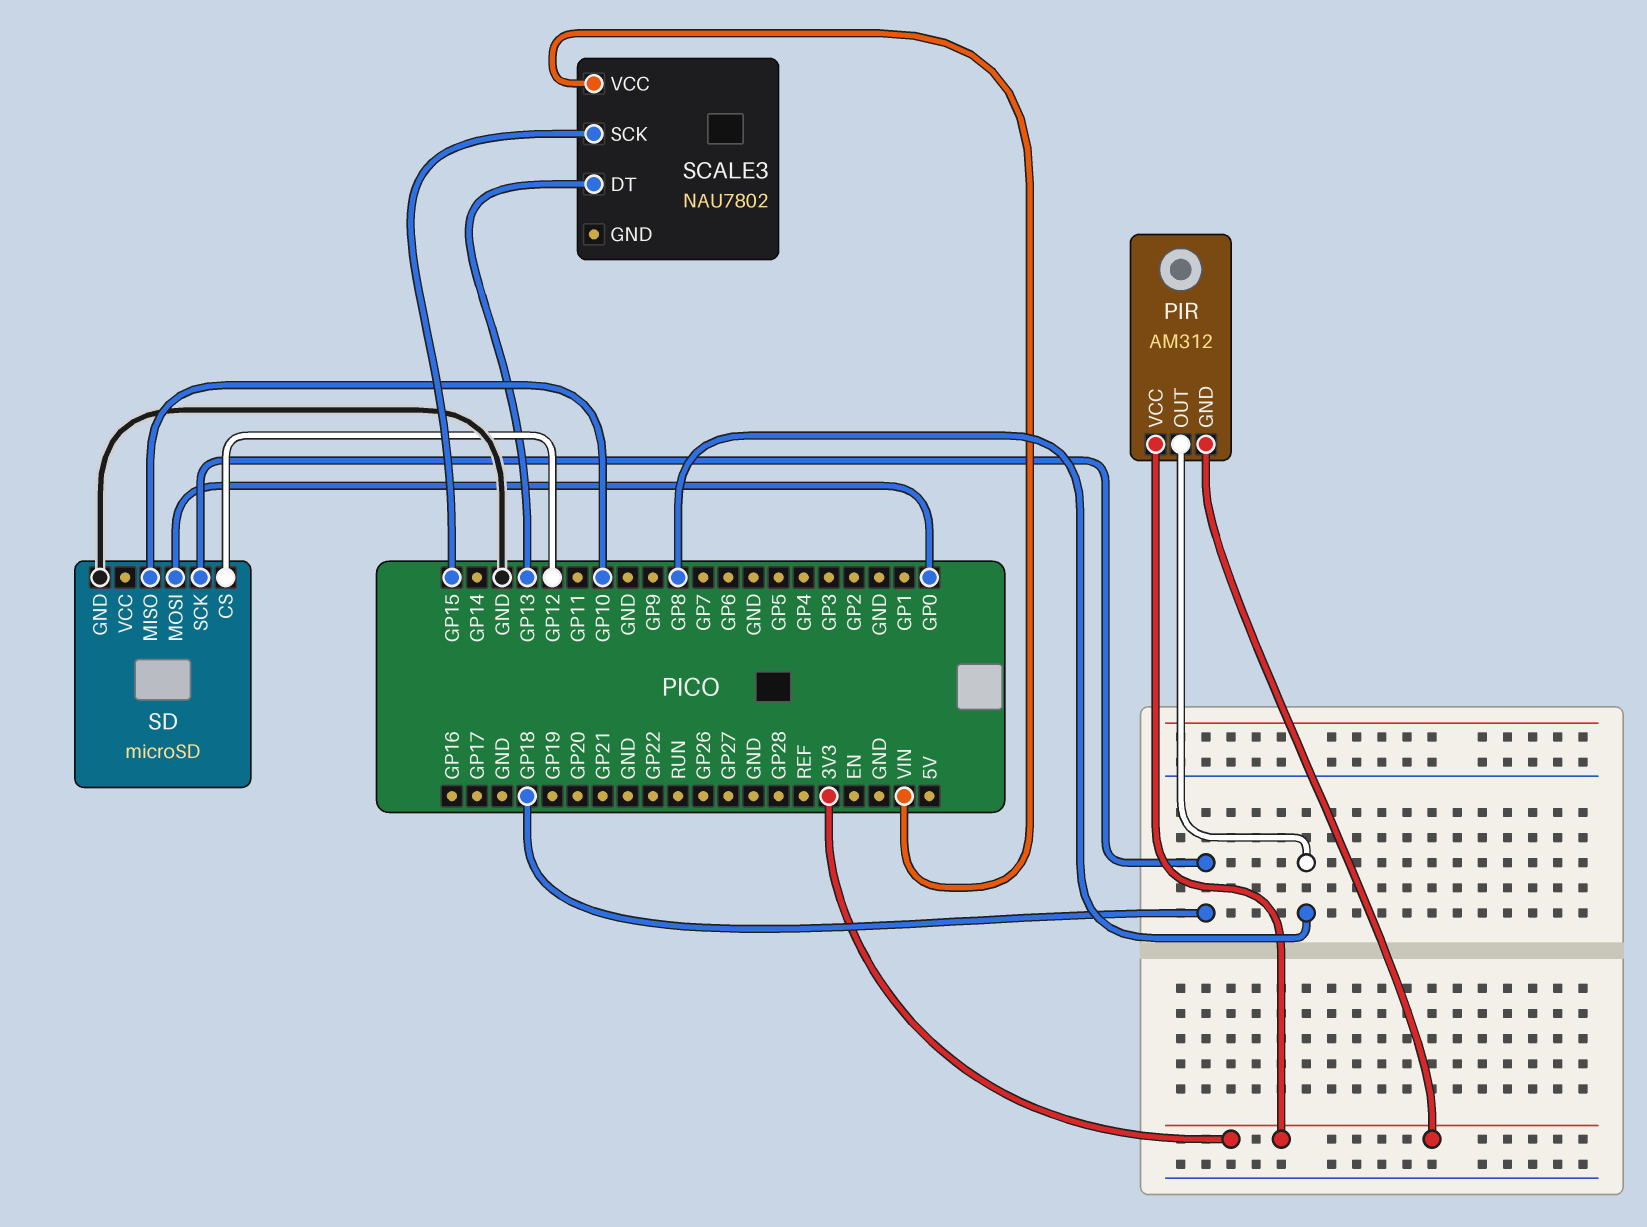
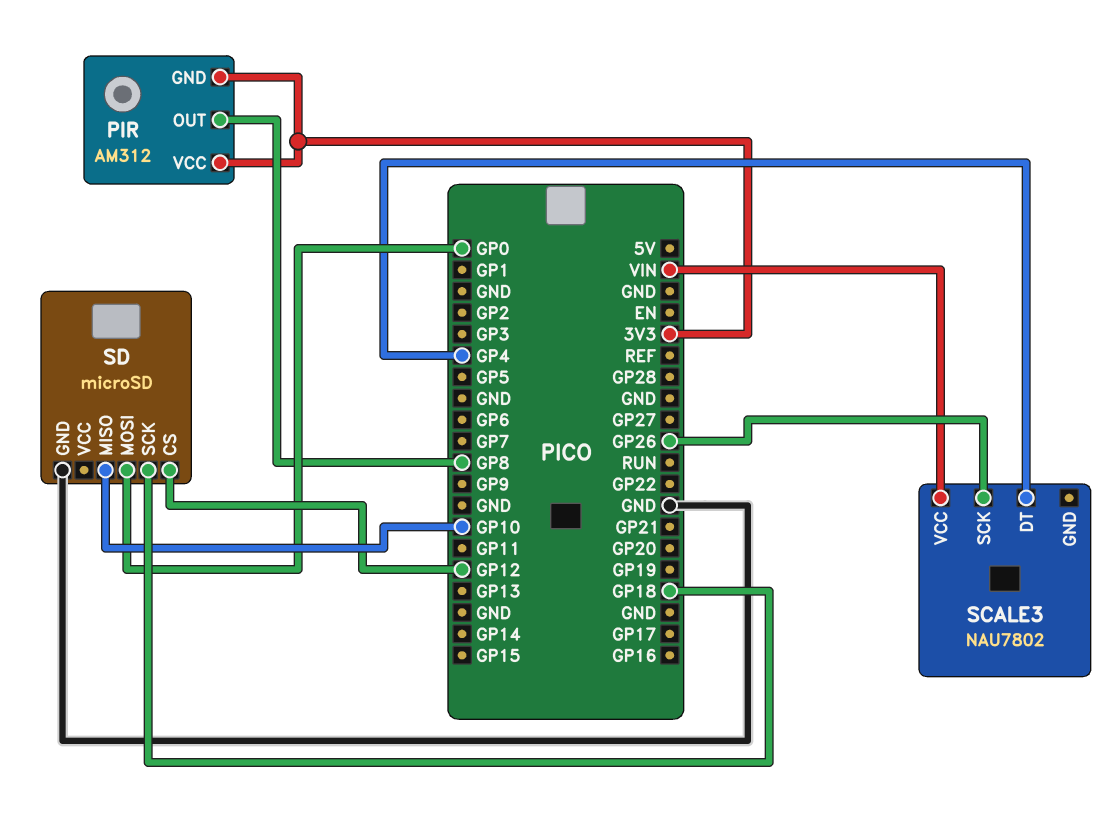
SCALE3 pin DT: GP13 -> GP4
SCALE3 pin SCK: GP15 -> GP26

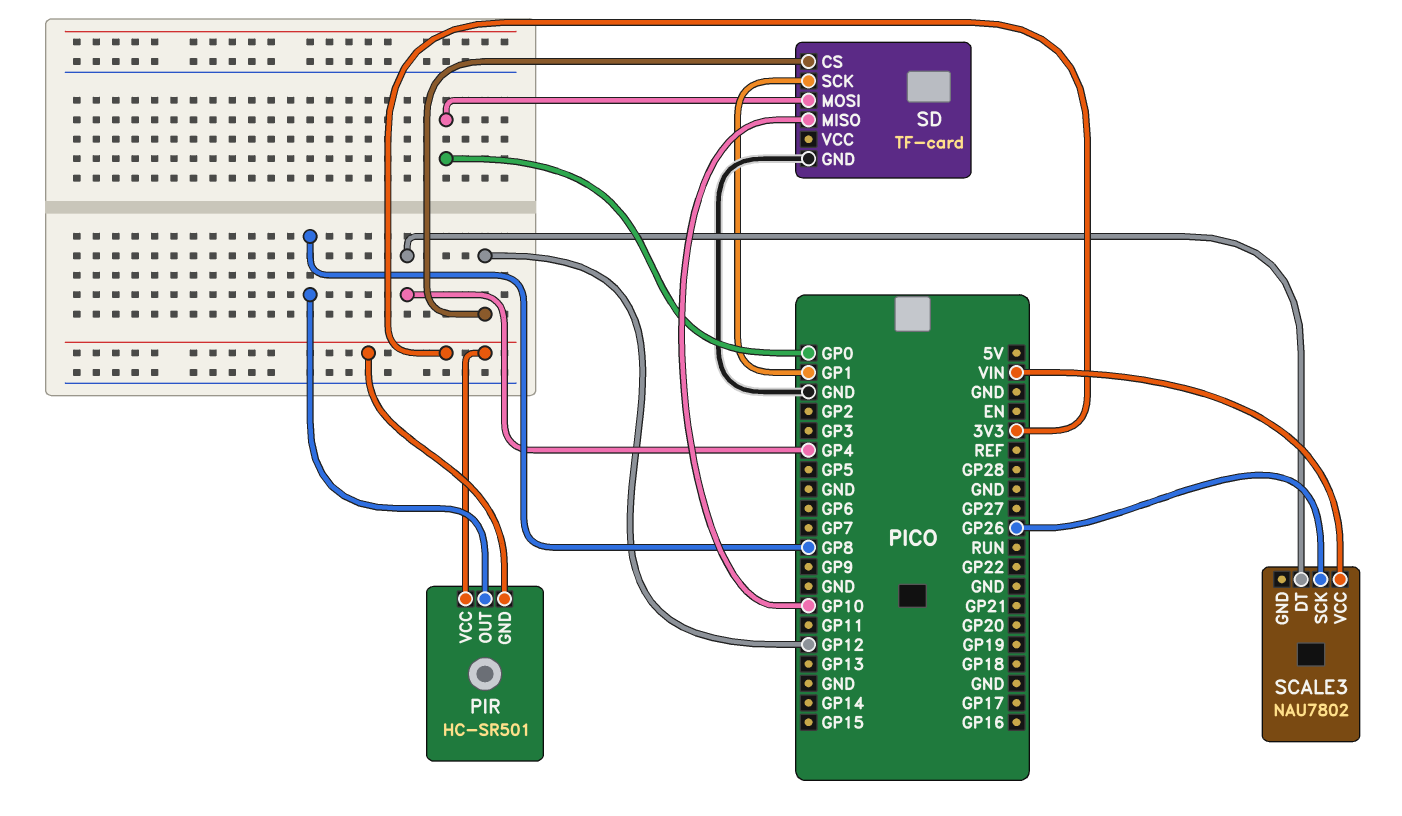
PIR: AM312 -> HC-SR501
SD: microSD -> TF-card
SD pin SCK: GP18 -> GP1

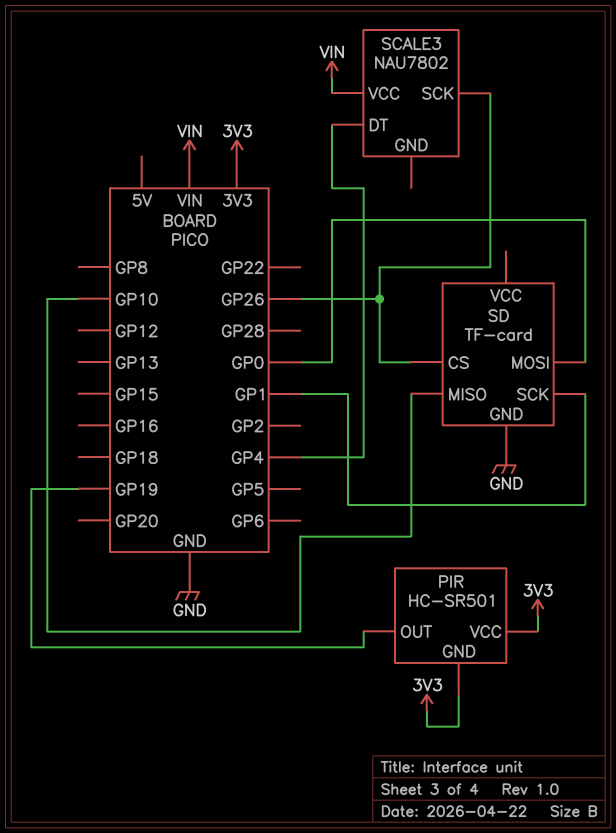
PIR pin OUT: GP8 -> GP19
SD pin CS: GP12 -> GP26

